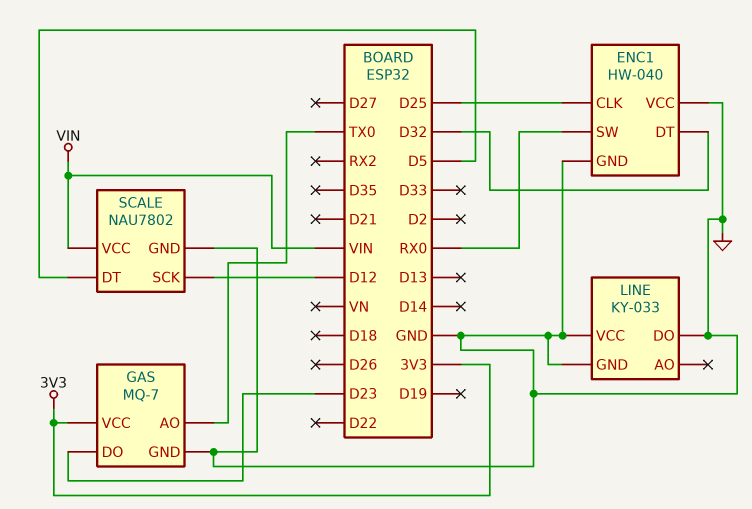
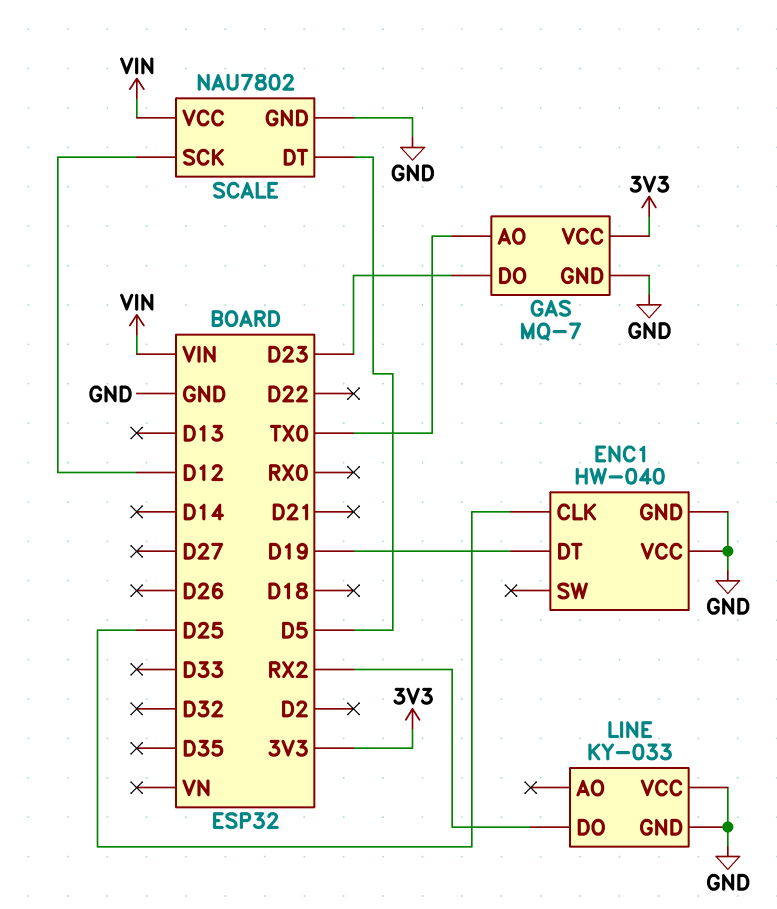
ENC1 pin DT: D32 -> D19
ENC1 pin SW: RX0 -> none
LINE pin DO: GND -> RX2

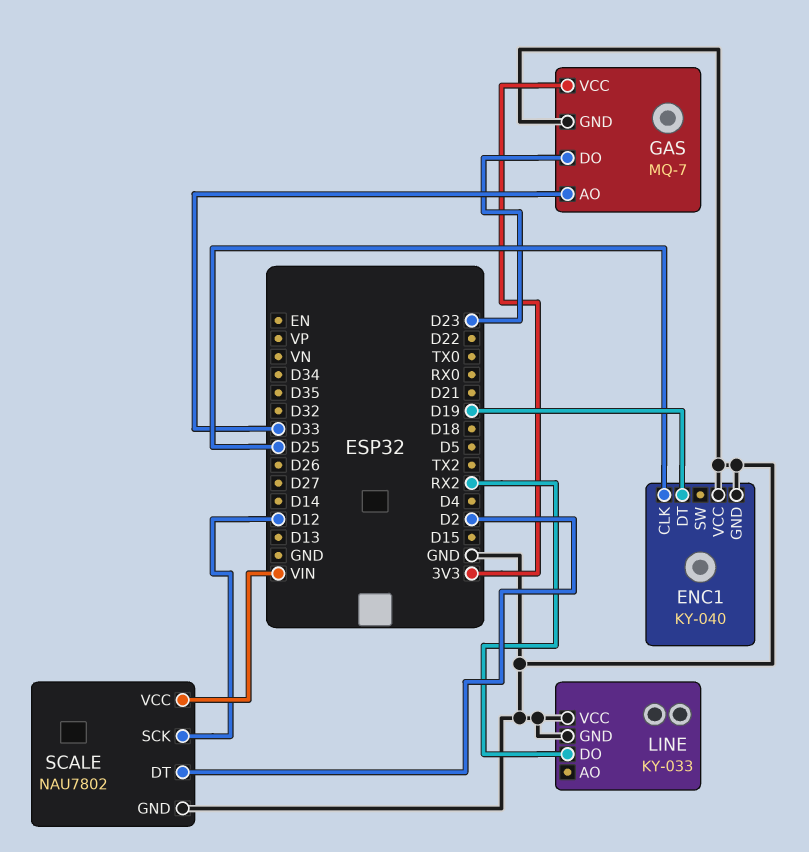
ENC1: HW-040 -> KY-040
GAS pin AO: TX0 -> D33
SCALE pin DT: D5 -> D2

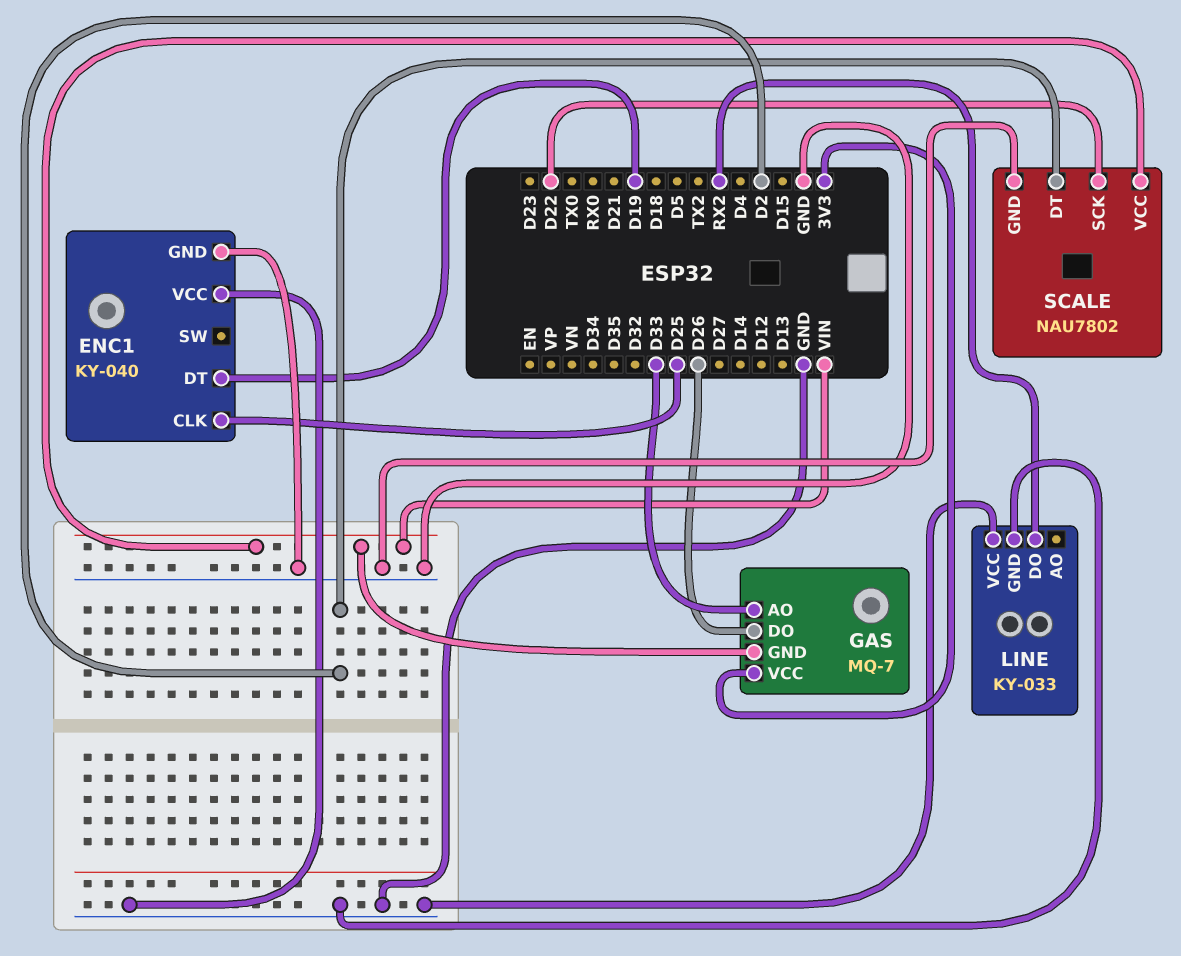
GAS pin DO: D23 -> D26
GAS pin GND: GND -> VIN
SCALE pin SCK: D12 -> D22

